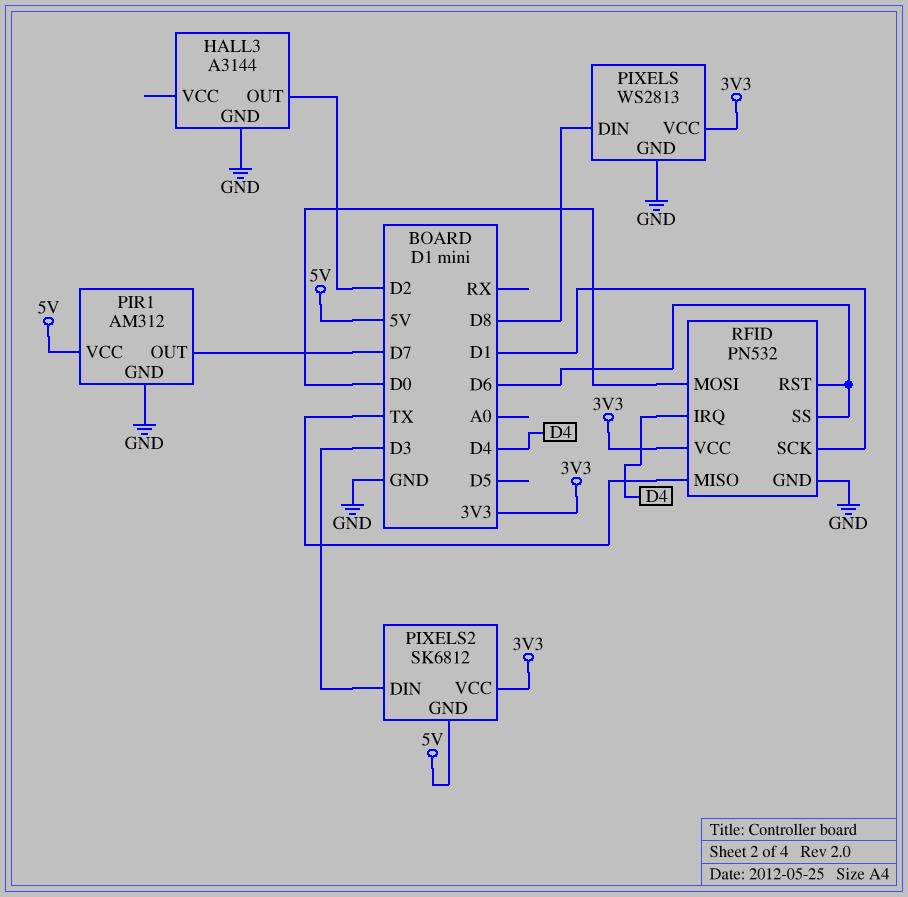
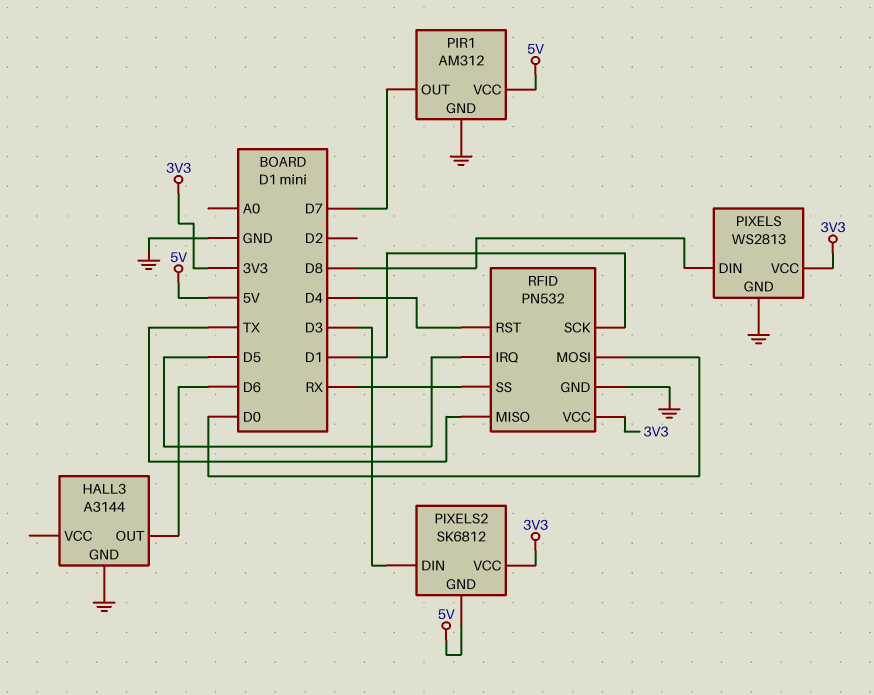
HALL3 pin OUT: D2 -> D6
RFID pin IRQ: D4 -> D5
RFID pin RST: D6 -> D4
RFID pin SS: D6 -> RX

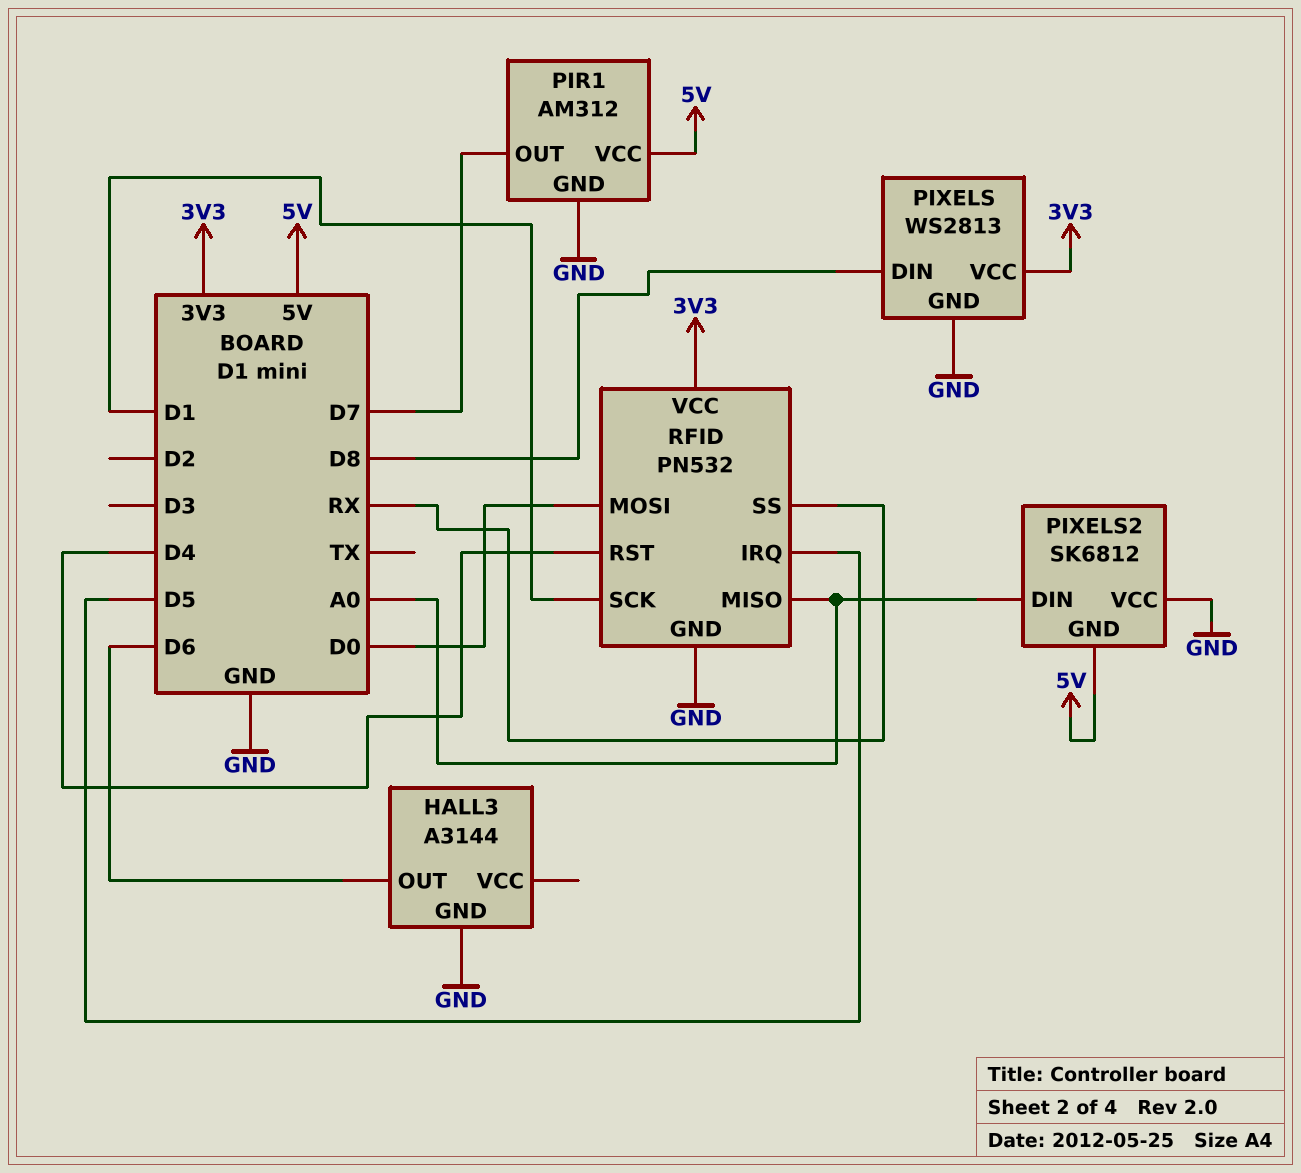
PIXELS2 pin DIN: D3 -> A0
PIXELS2 pin VCC: 3V3 -> GND
RFID pin MISO: TX -> A0

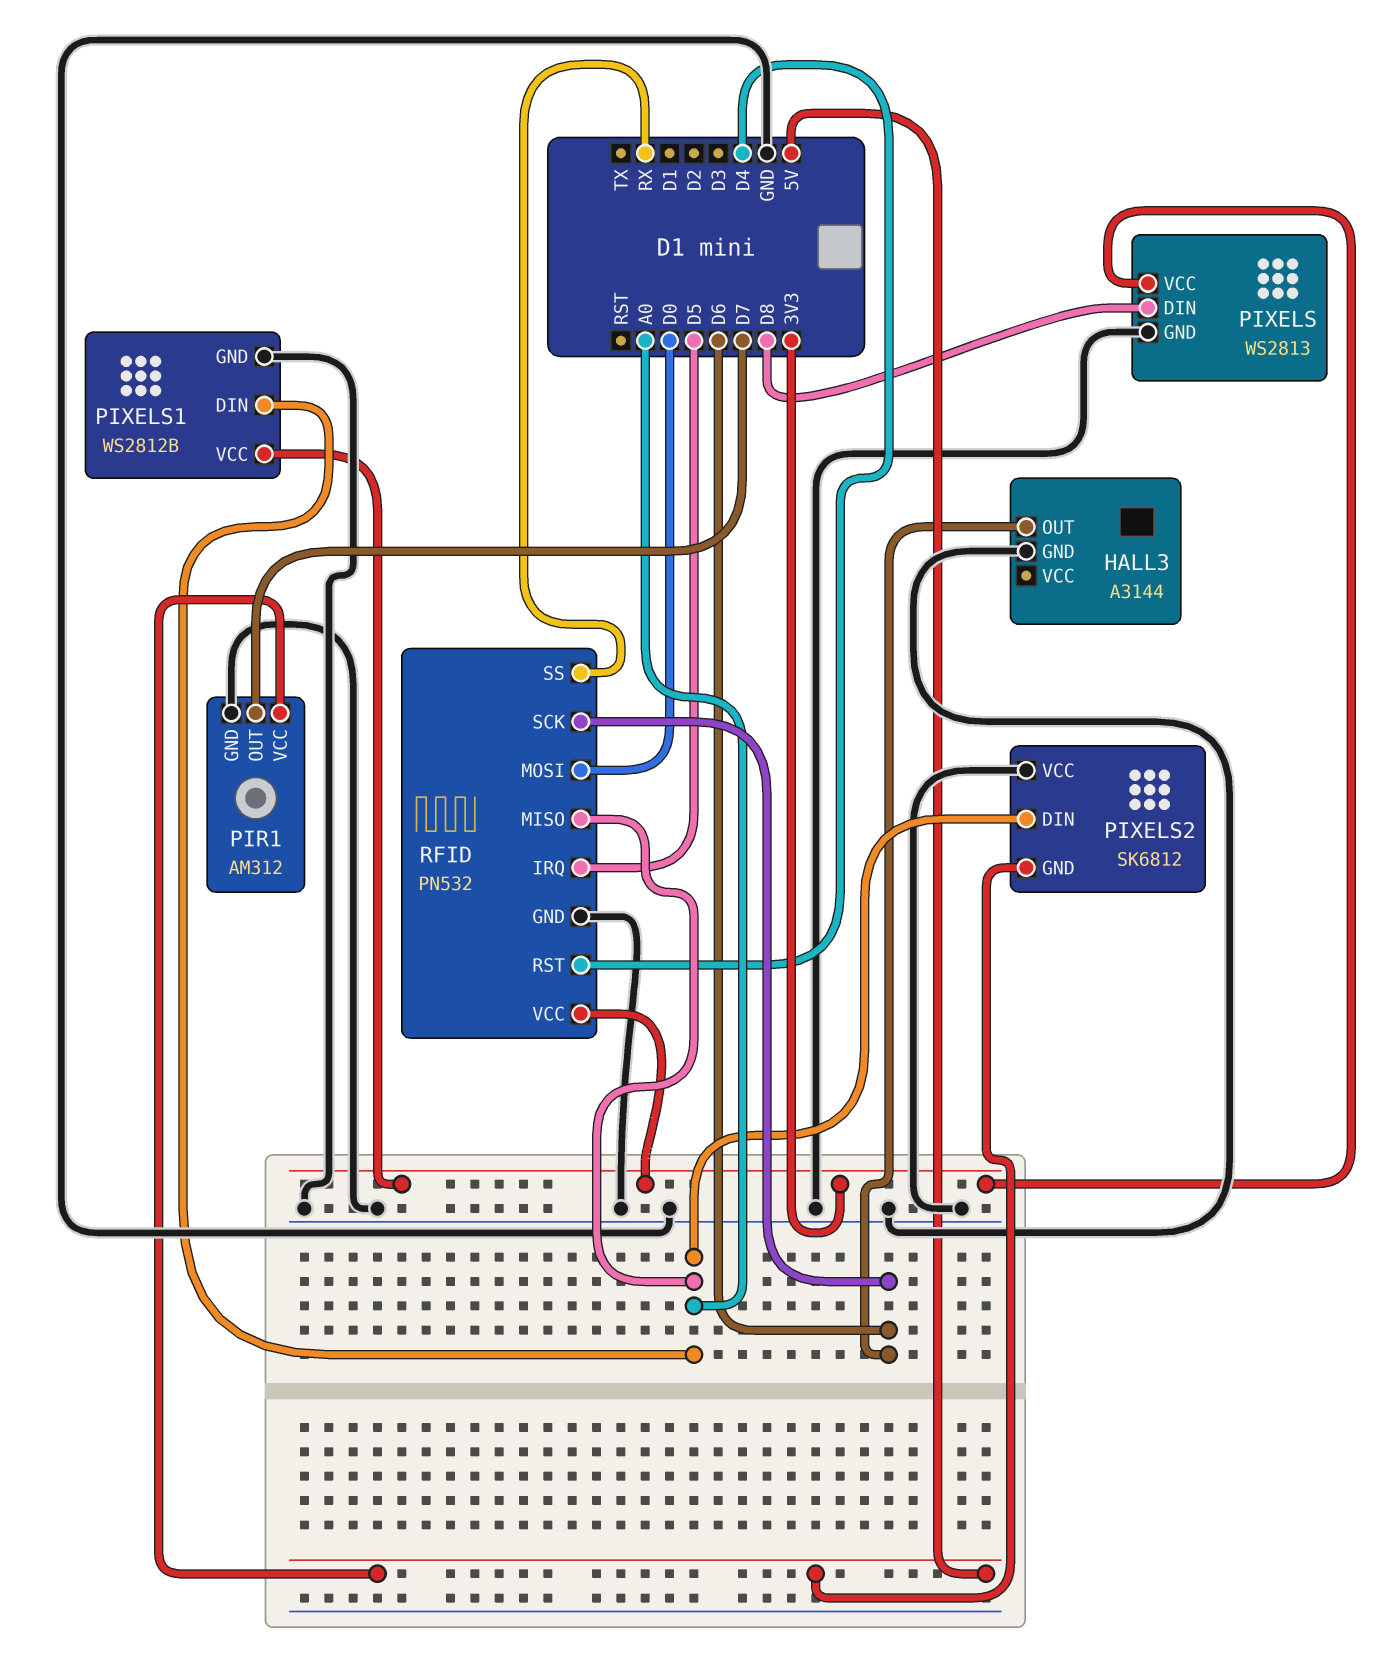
PIXELS1: none -> WS2812B
PIXELS1 pin DIN: none -> A0
PIXELS1 pin GND: none -> GND
PIXELS1 pin VCC: none -> 3V3
RFID pin SCK: D1 -> D6

